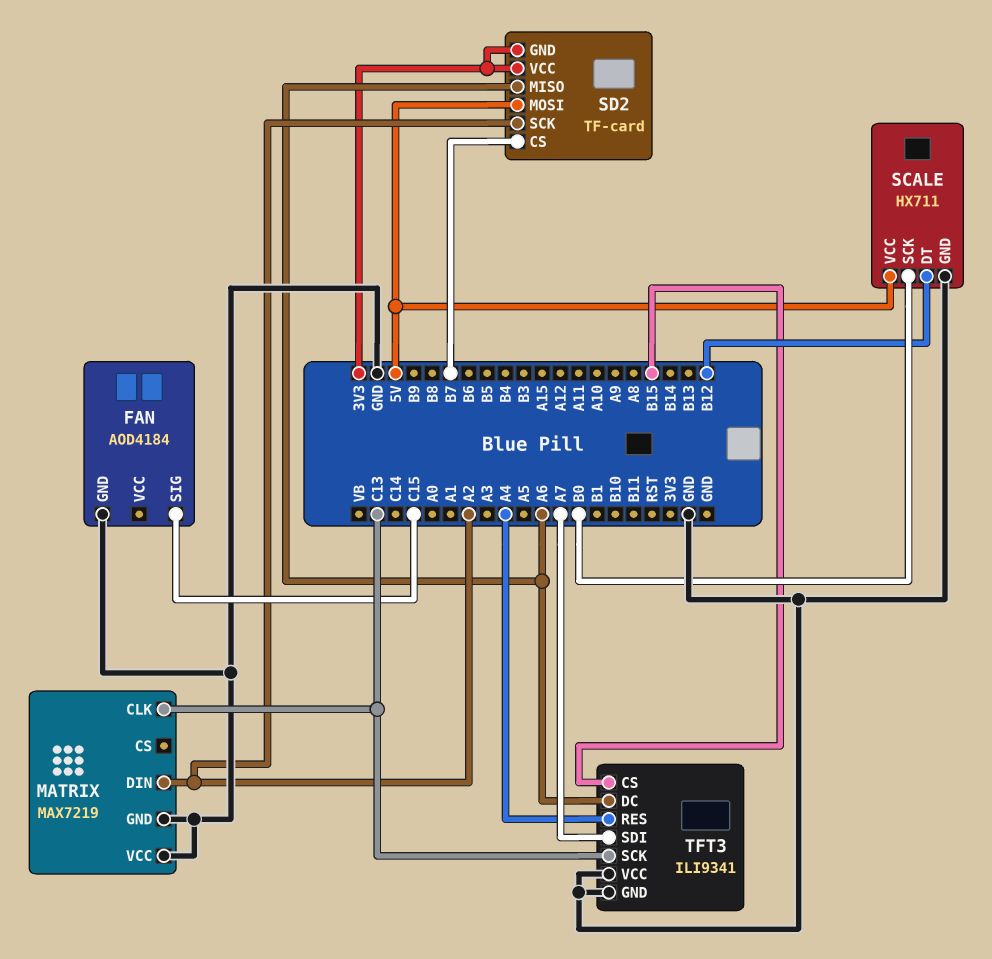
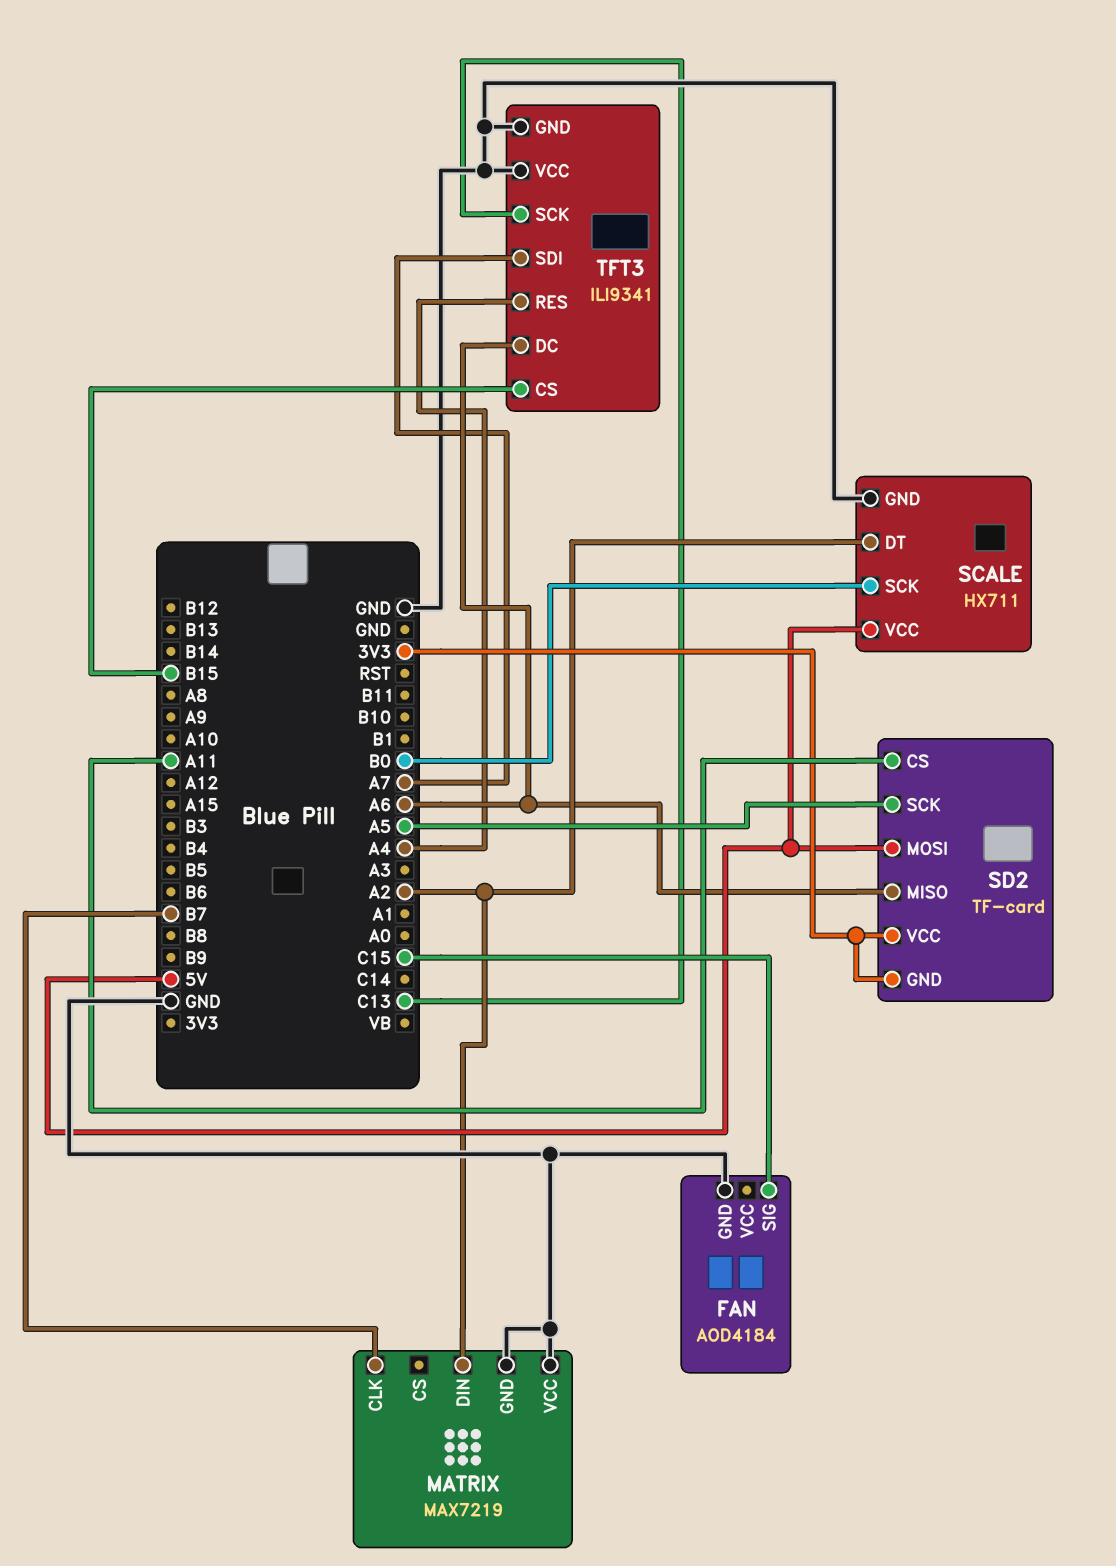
MATRIX pin CLK: C13 -> B7
SCALE pin DT: B12 -> A2
SD2 pin CS: B7 -> A11
SD2 pin SCK: A2 -> A5

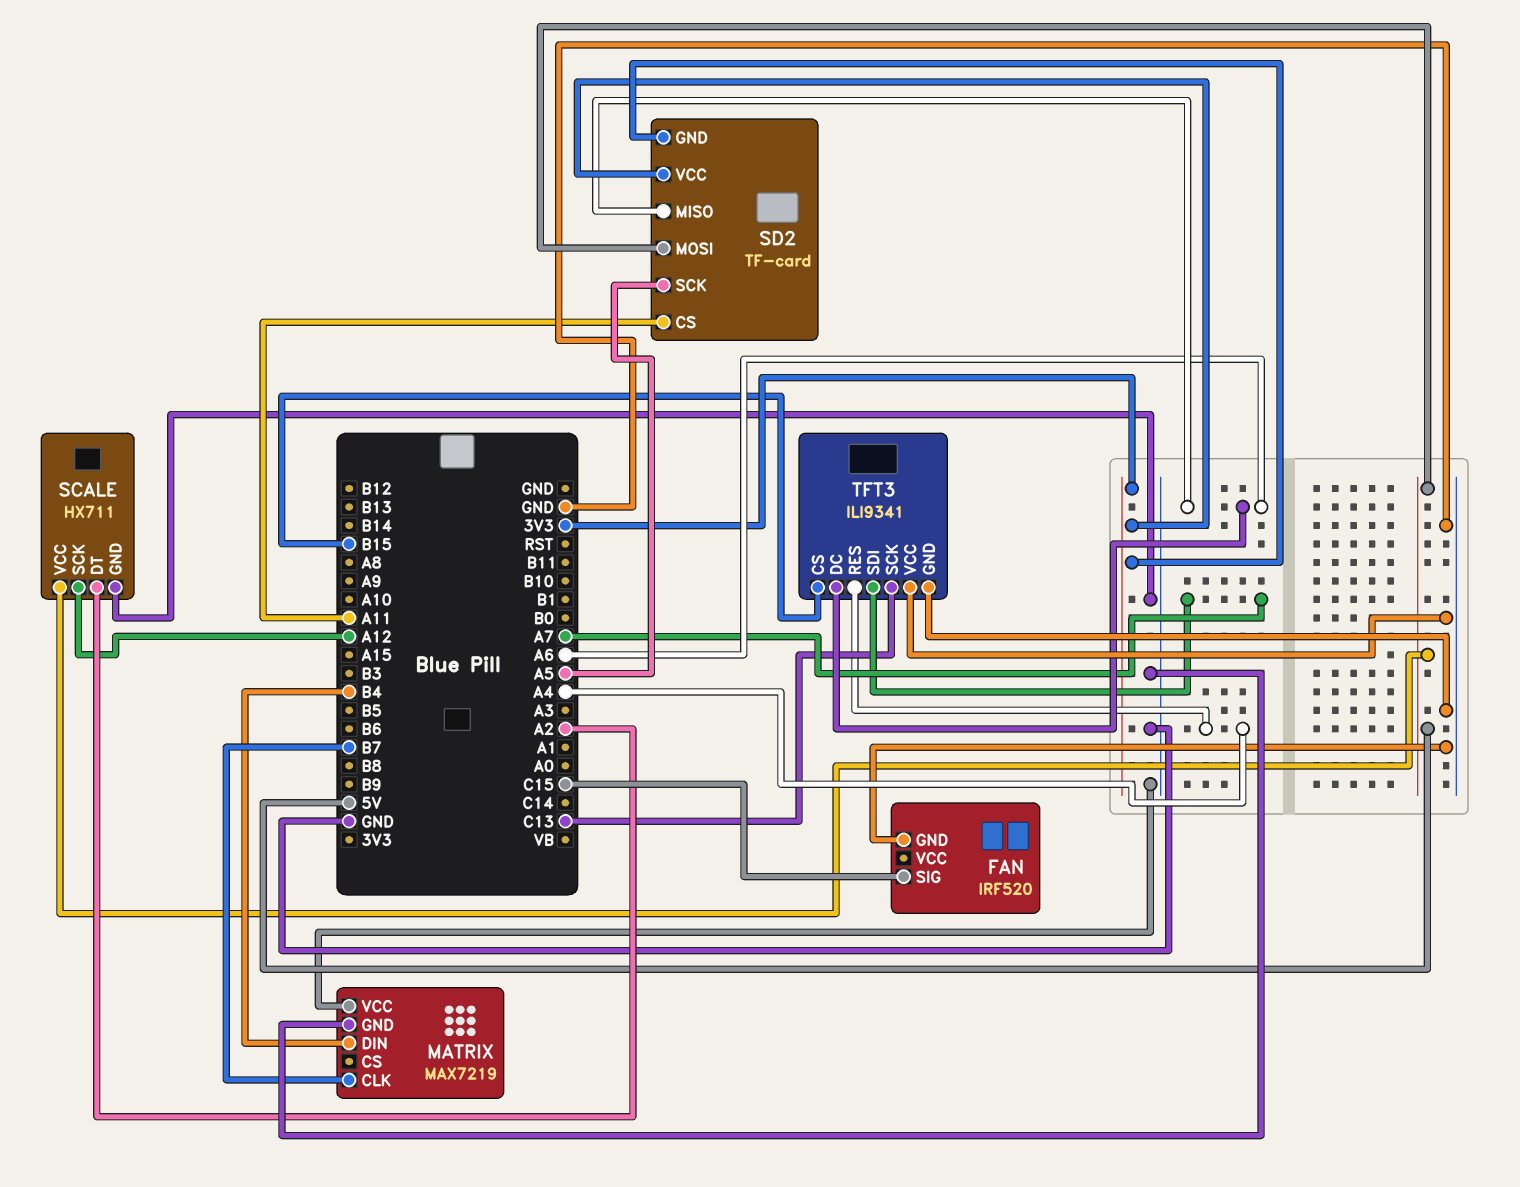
FAN: AOD4184 -> IRF520
MATRIX pin DIN: A2 -> B4
SCALE pin SCK: B0 -> A12

